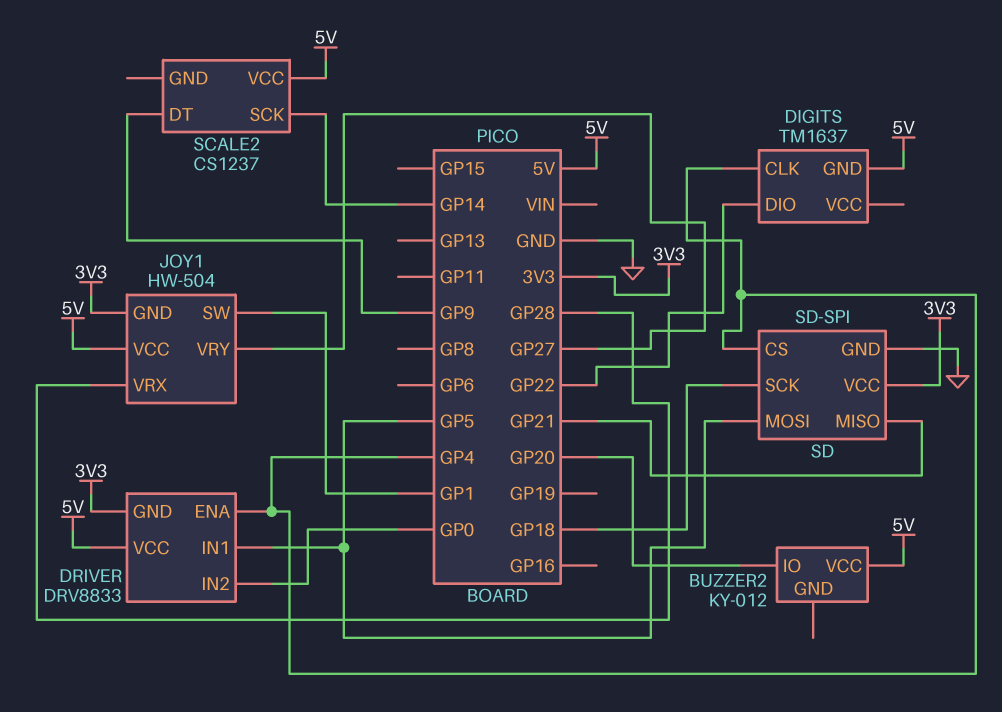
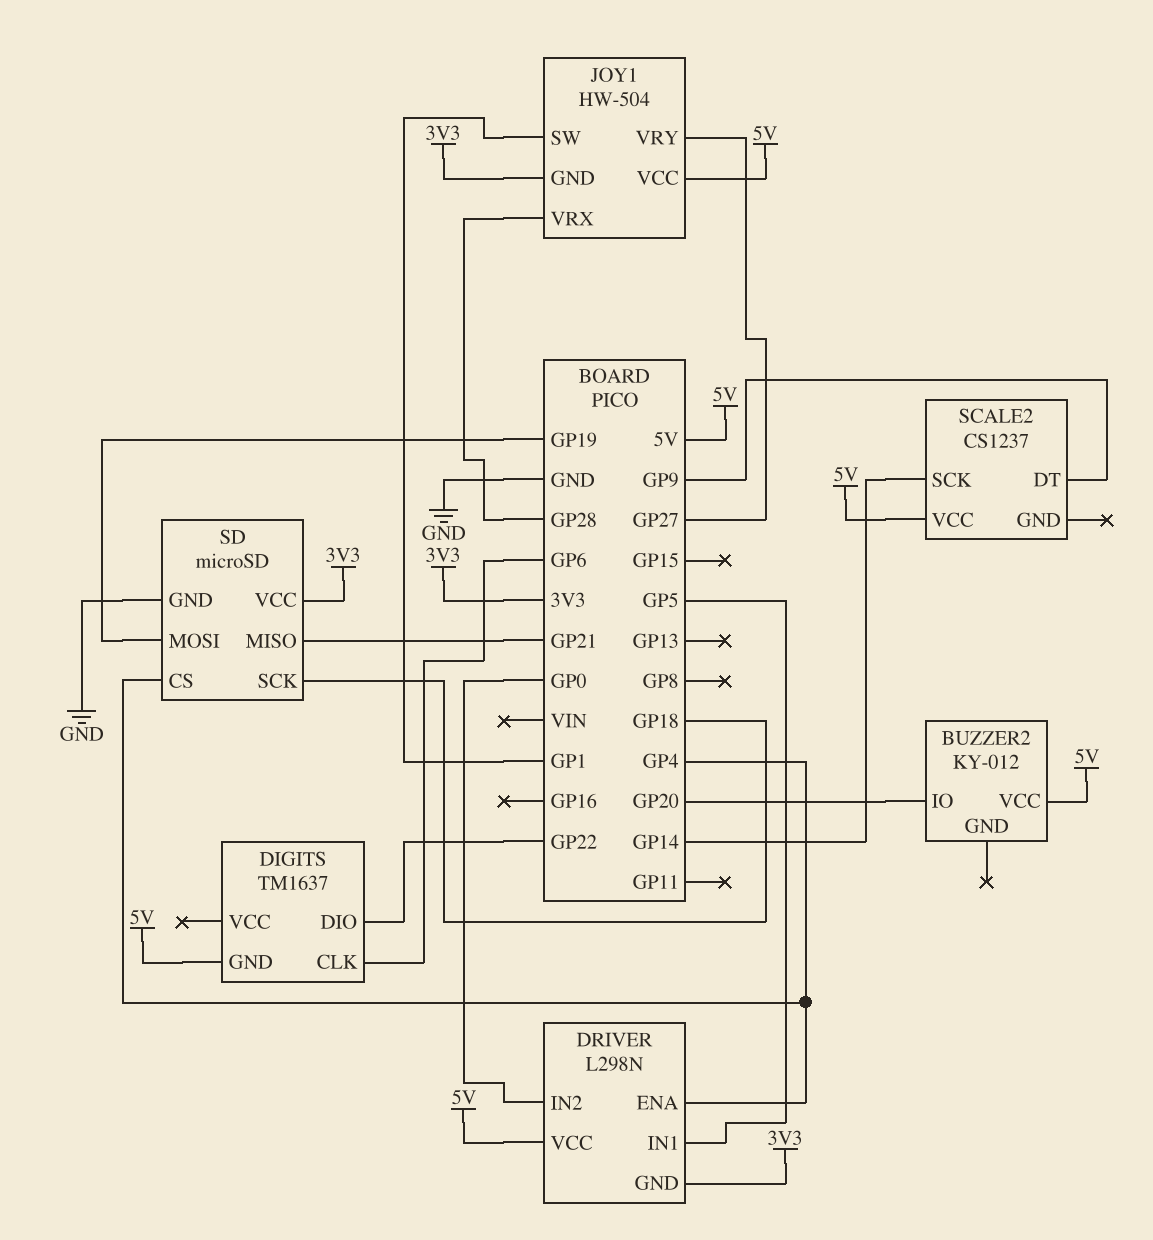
DIGITS pin CLK: GP4 -> GP6
DRIVER: DRV8833 -> L298N
SD: SD-SPI -> microSD
SD pin MOSI: GP5 -> GP19

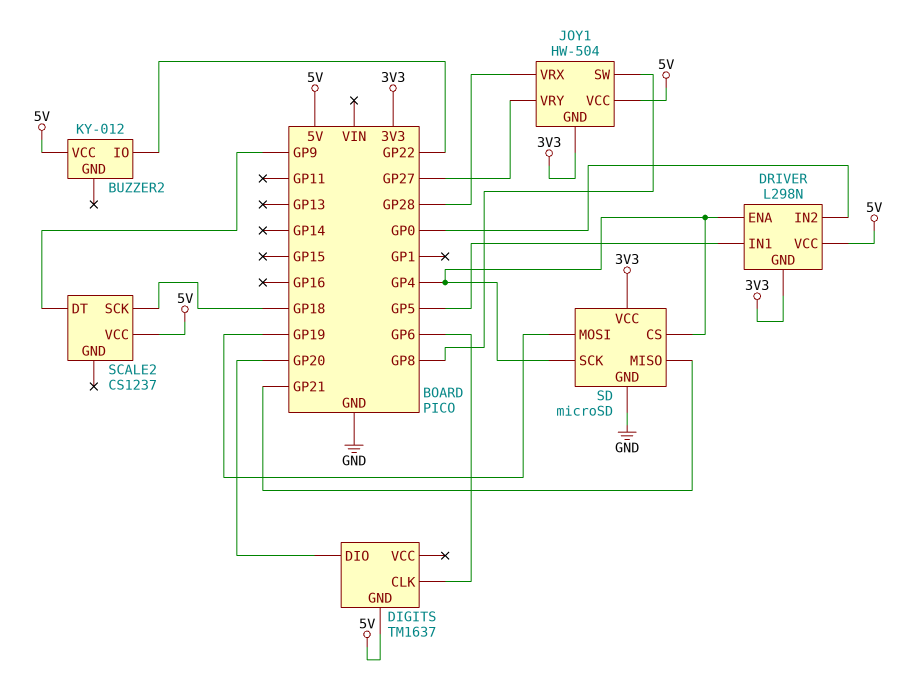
BUZZER2 pin IO: GP20 -> GP22
DIGITS pin DIO: GP22 -> GP20
JOY1 pin SW: GP1 -> GP8
SCALE2 pin SCK: GP14 -> GP18
SD pin SCK: GP18 -> GP4

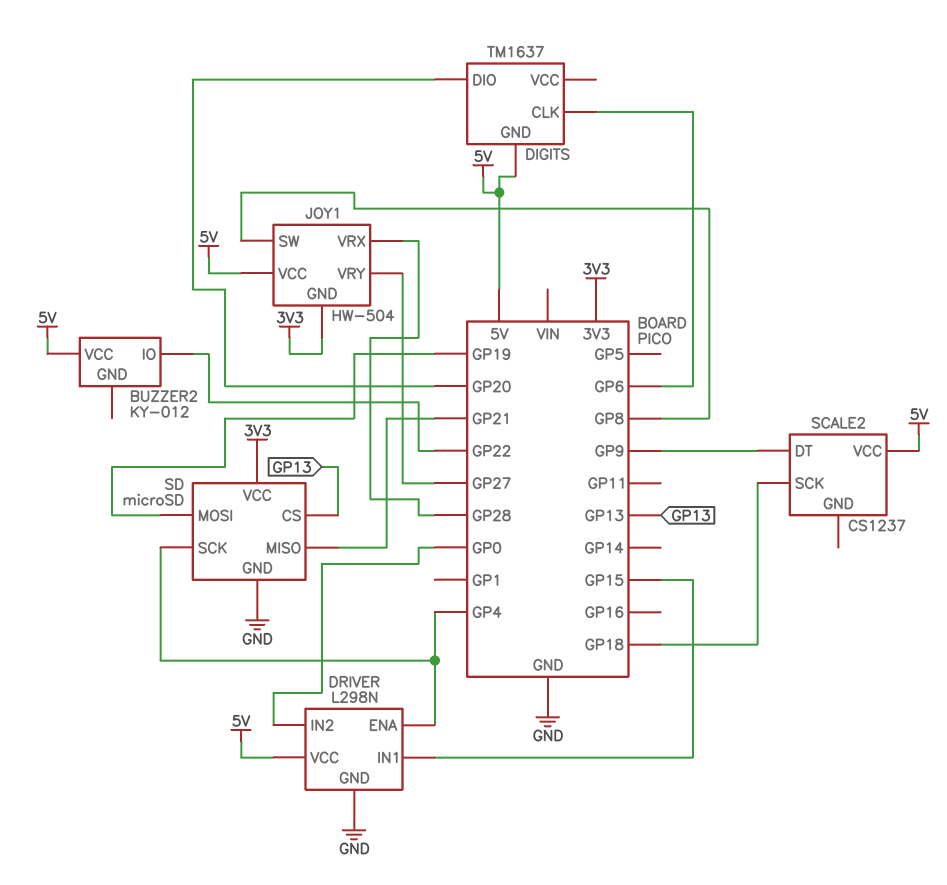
DRIVER pin GND: 3V3 -> GND
DRIVER pin IN1: GP5 -> GP15
SD pin CS: GP4 -> GP13

